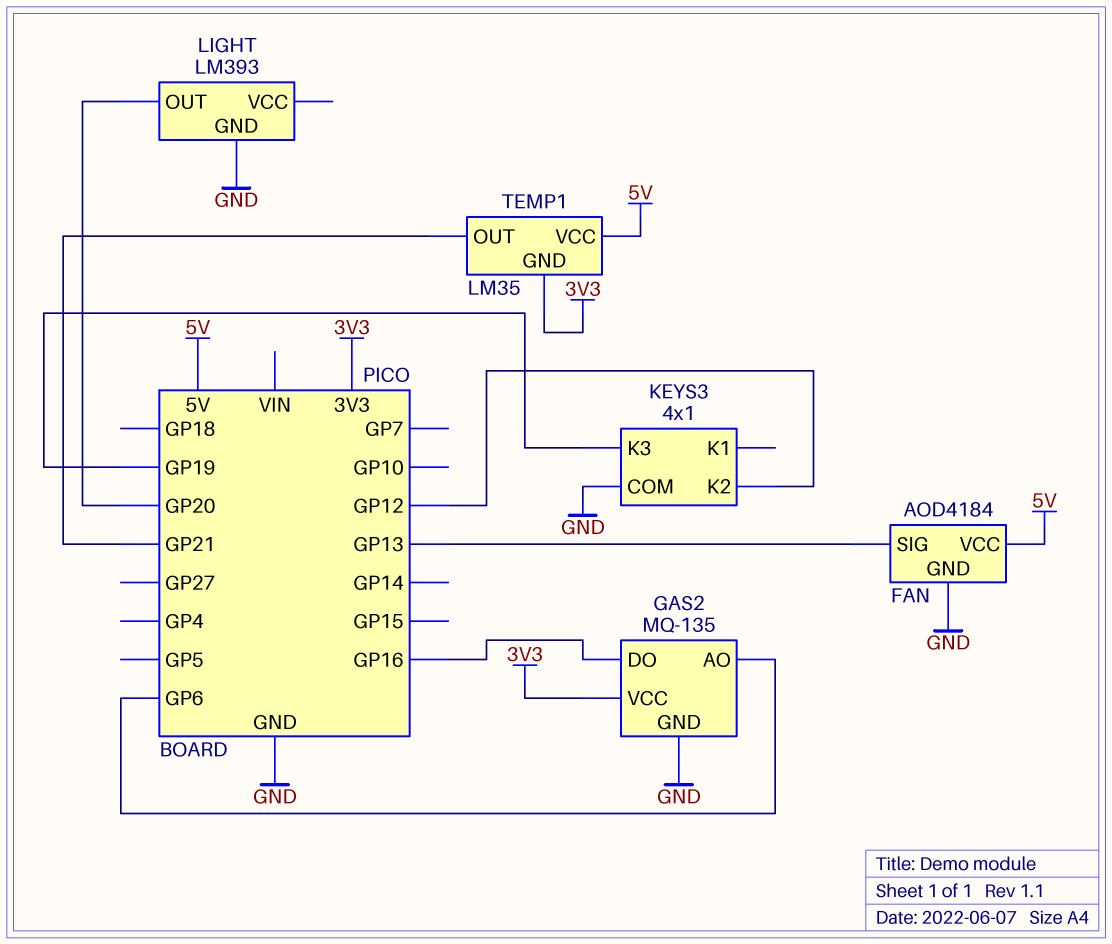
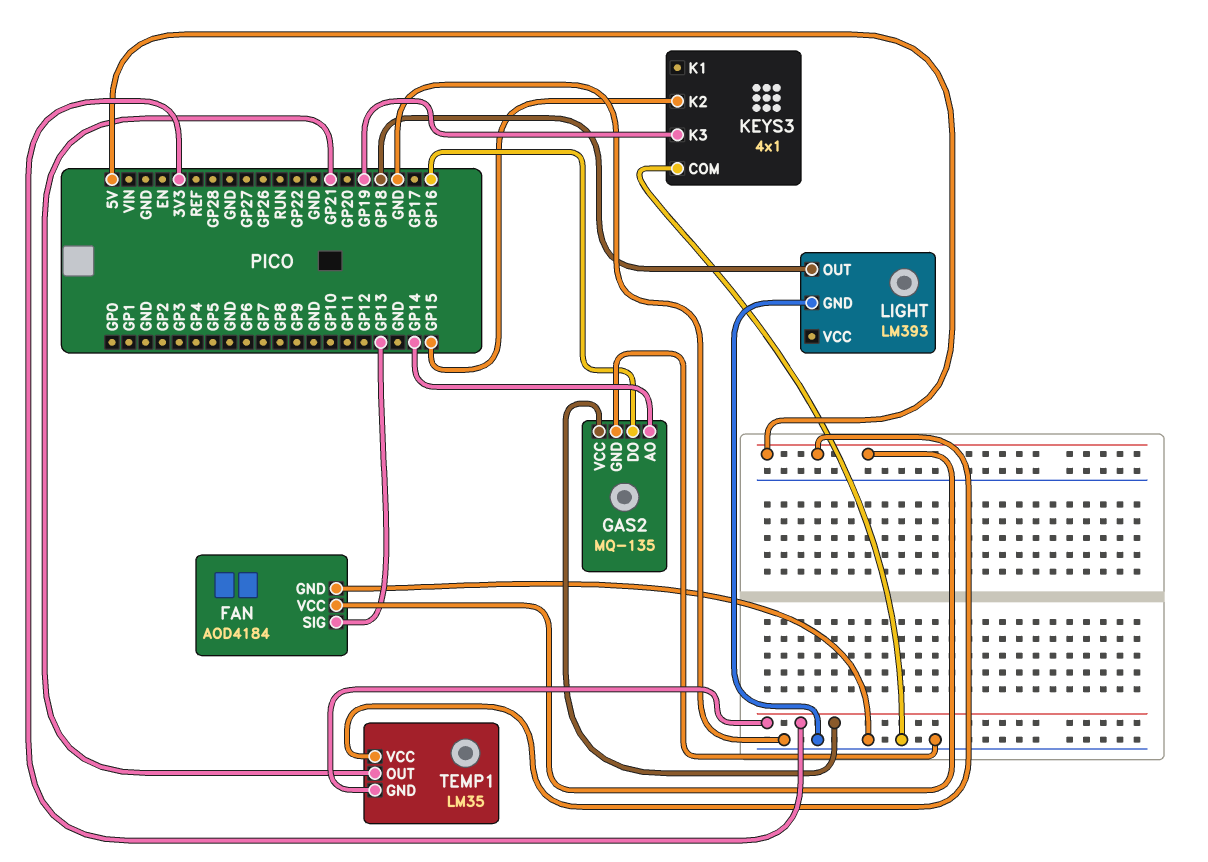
GAS2 pin AO: GP6 -> GP14
KEYS3 pin K2: GP12 -> GP15
LIGHT pin OUT: GP20 -> GP18

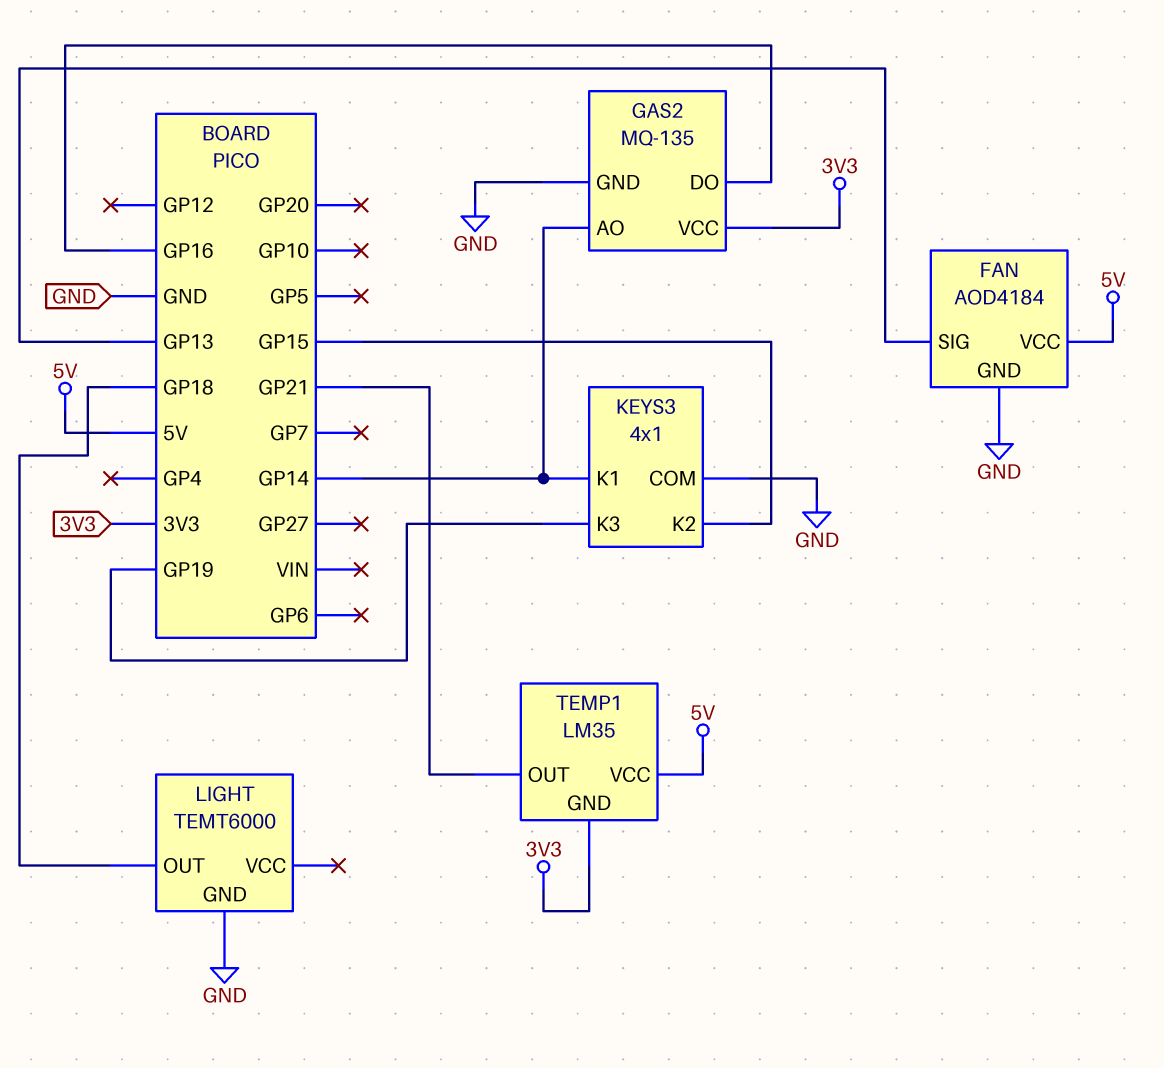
KEYS3 pin K1: none -> GP14
LIGHT: LM393 -> TEMT6000

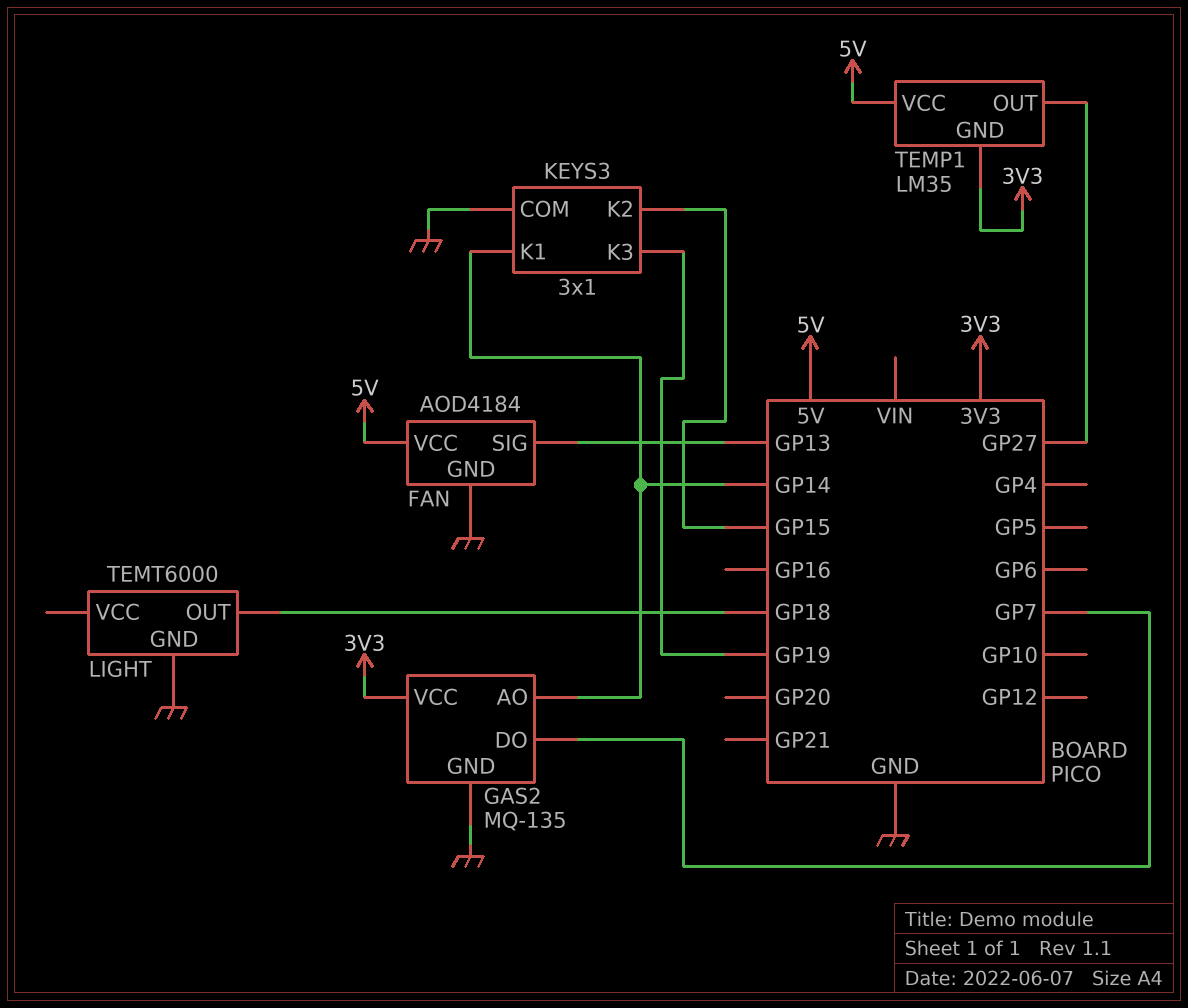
GAS2 pin DO: GP16 -> GP7
KEYS3: 4x1 -> 3x1
TEMP1 pin OUT: GP21 -> GP27

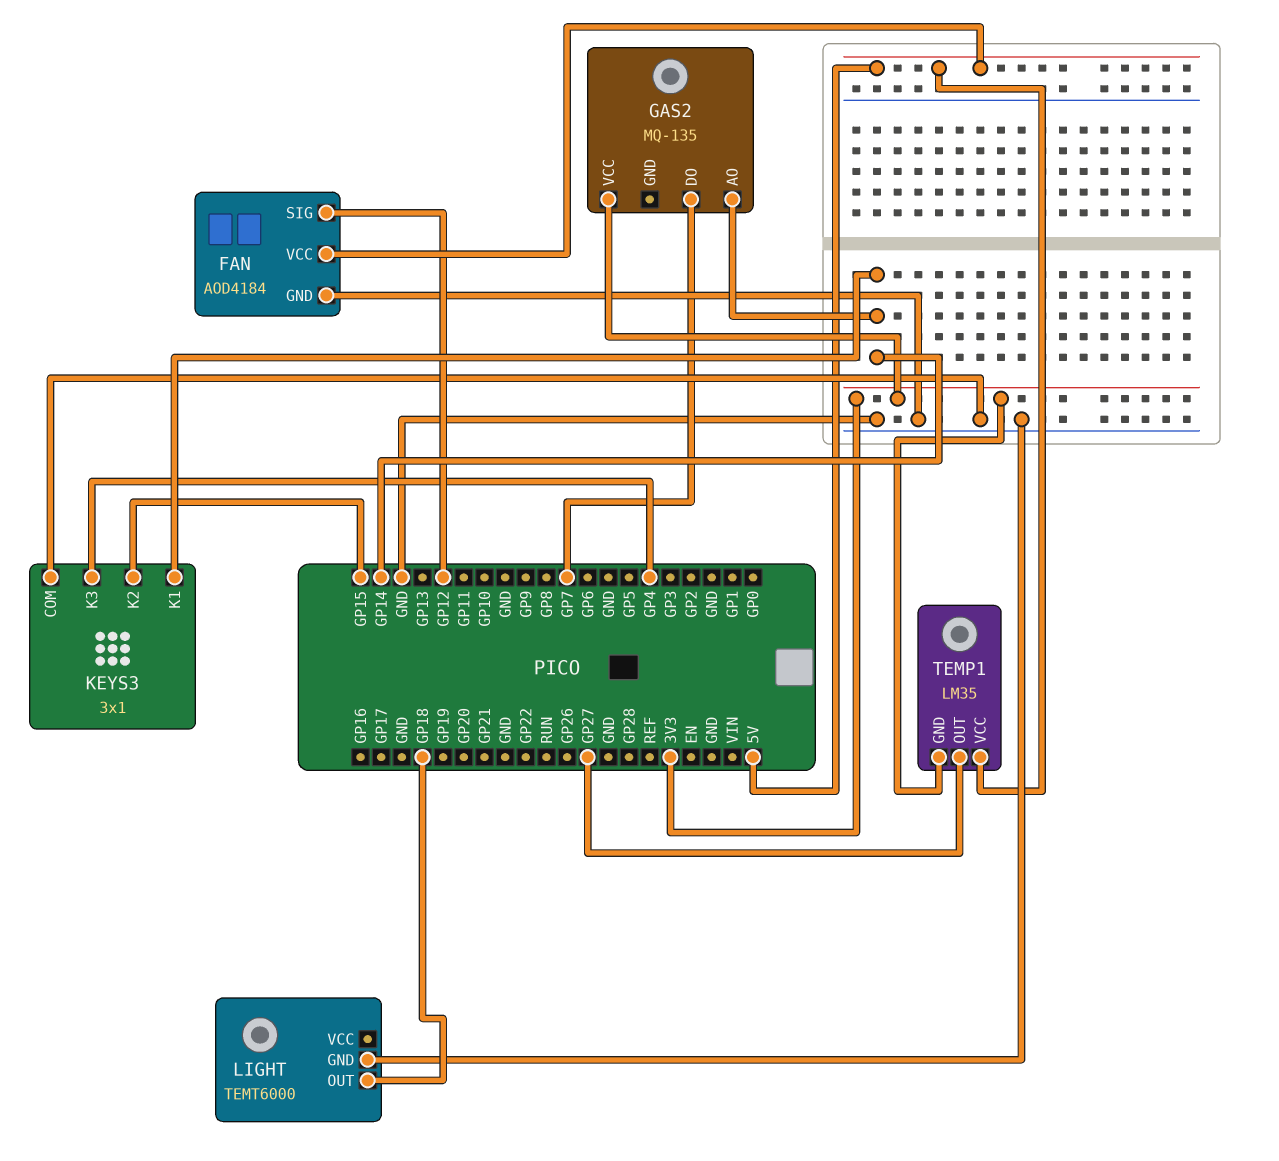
FAN pin SIG: GP13 -> GP12
GAS2 pin GND: GND -> none
KEYS3 pin K3: GP19 -> GP4

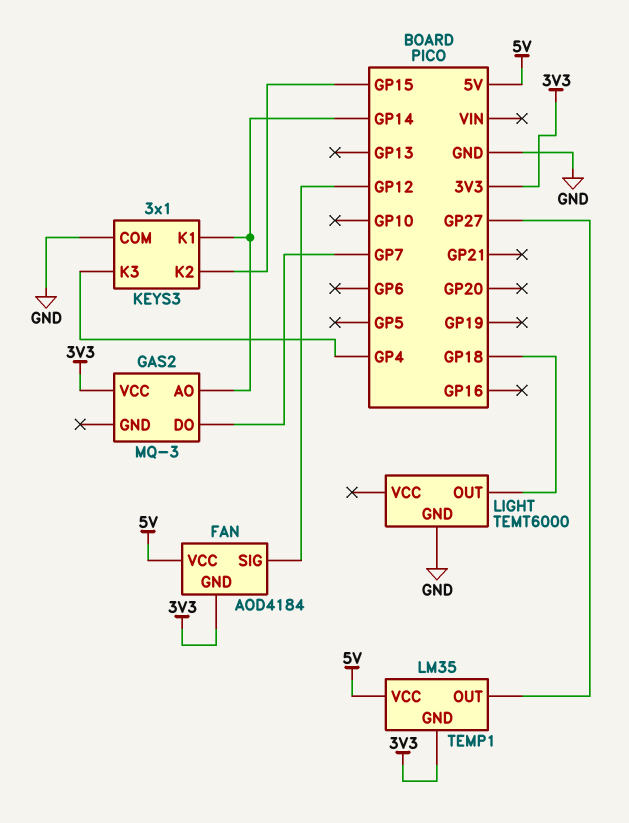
FAN pin GND: GND -> 3V3
GAS2: MQ-135 -> MQ-3

